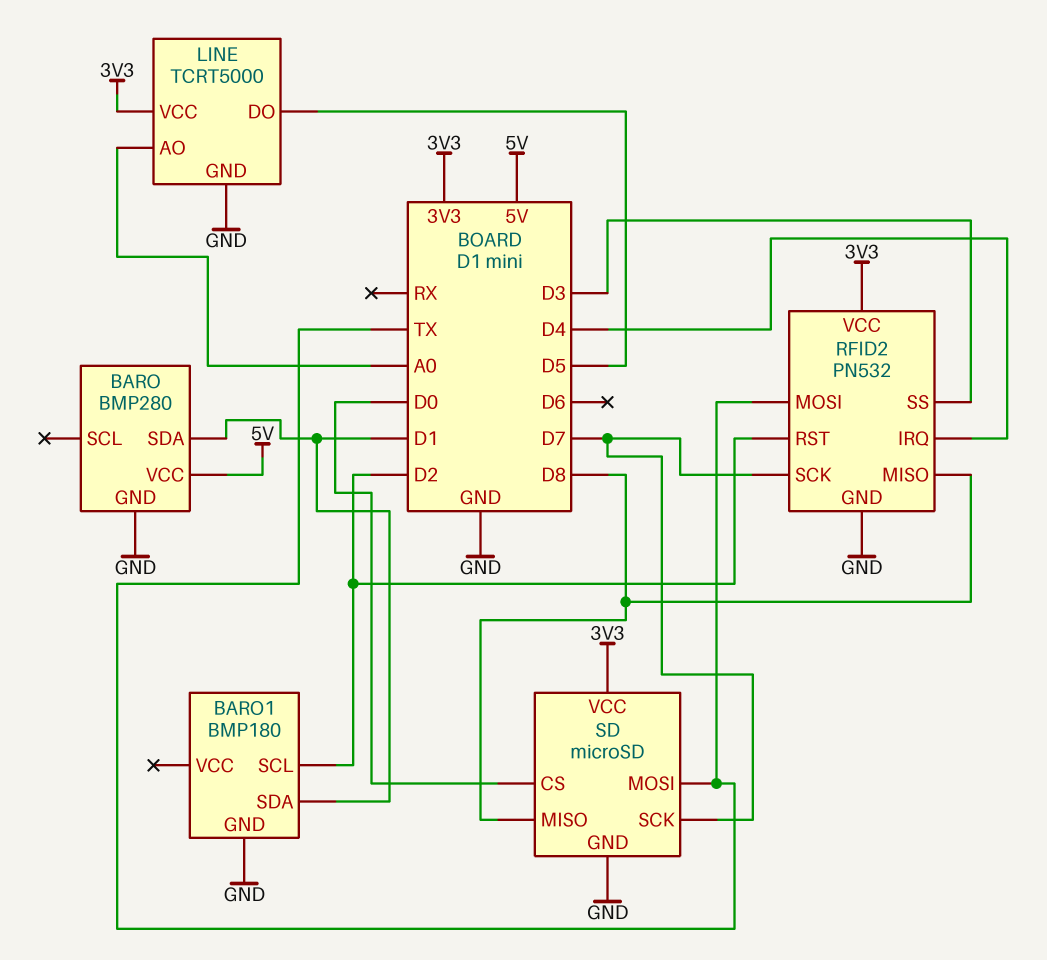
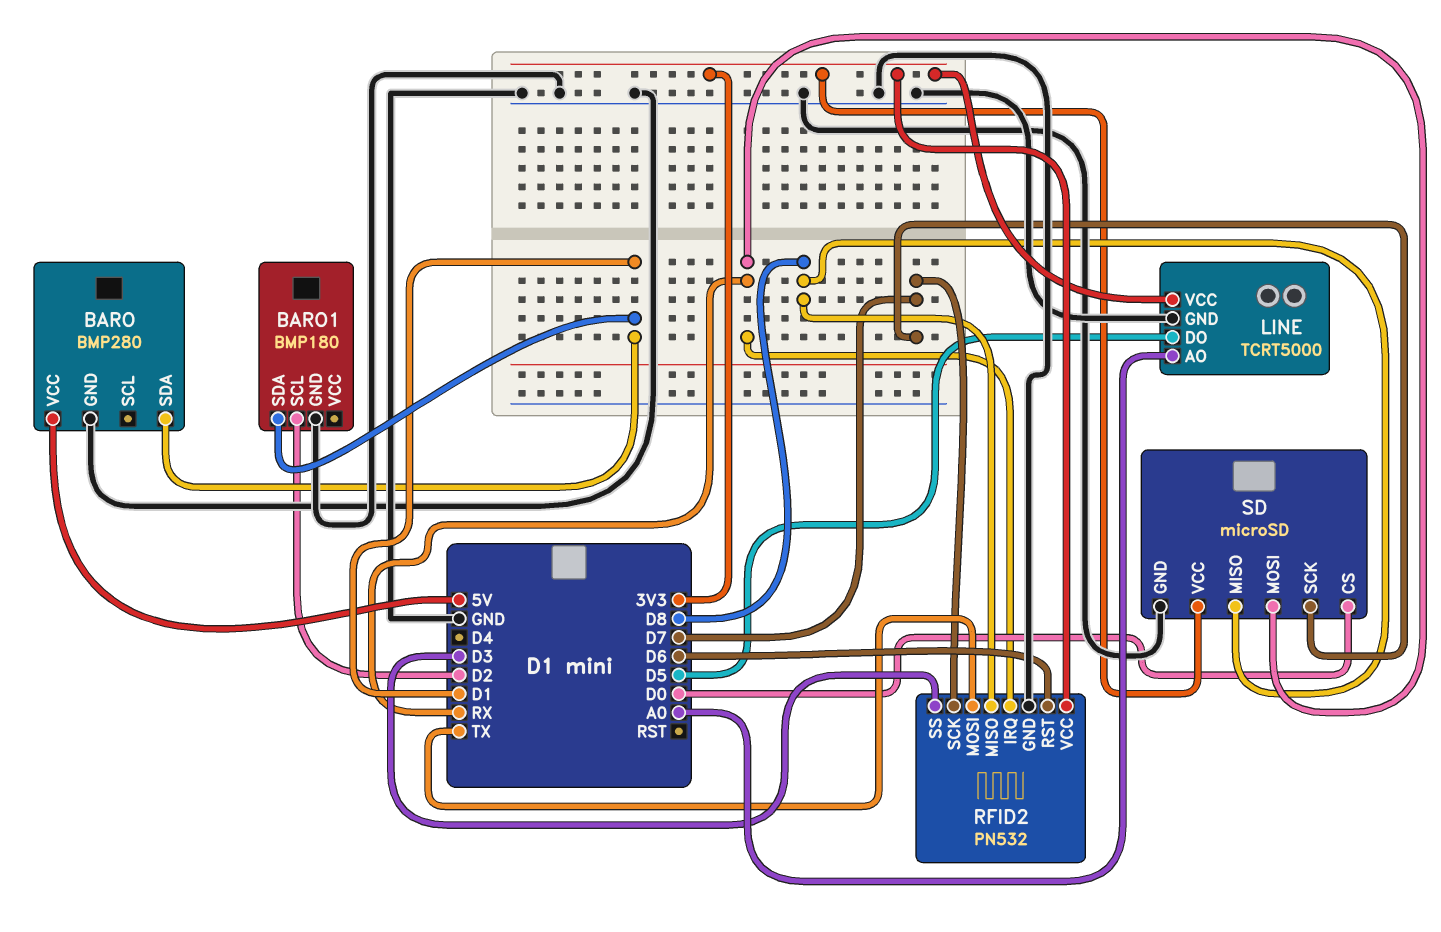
RFID2 pin IRQ: D4 -> RX
RFID2 pin RST: D2 -> D6
SD pin MOSI: TX -> RX

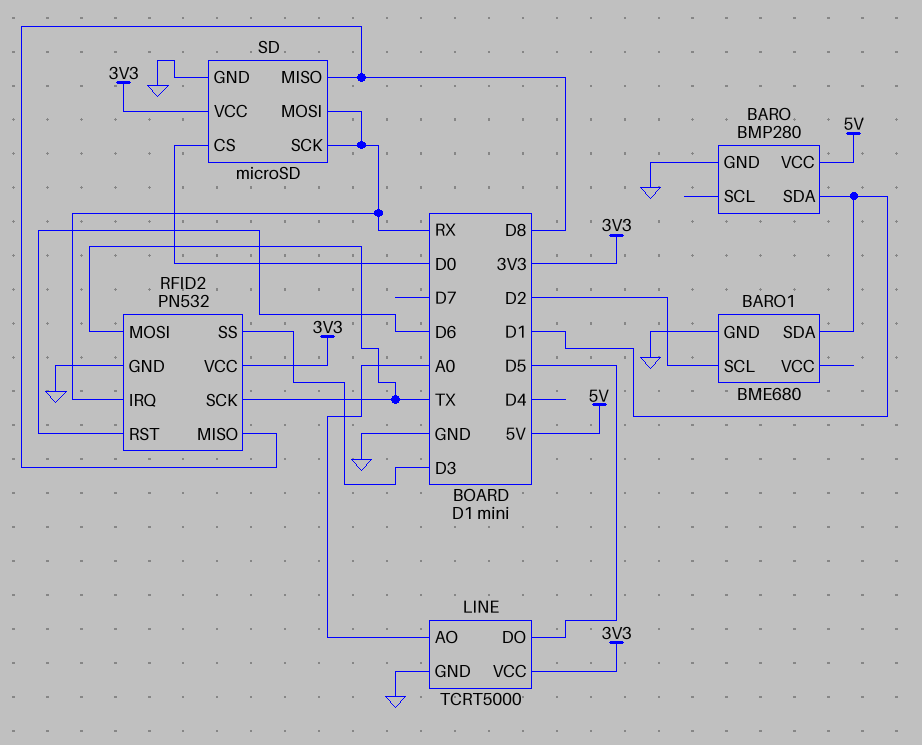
BARO1: BMP180 -> BME680
RFID2 pin SCK: D7 -> TX
SD pin SCK: D7 -> RX

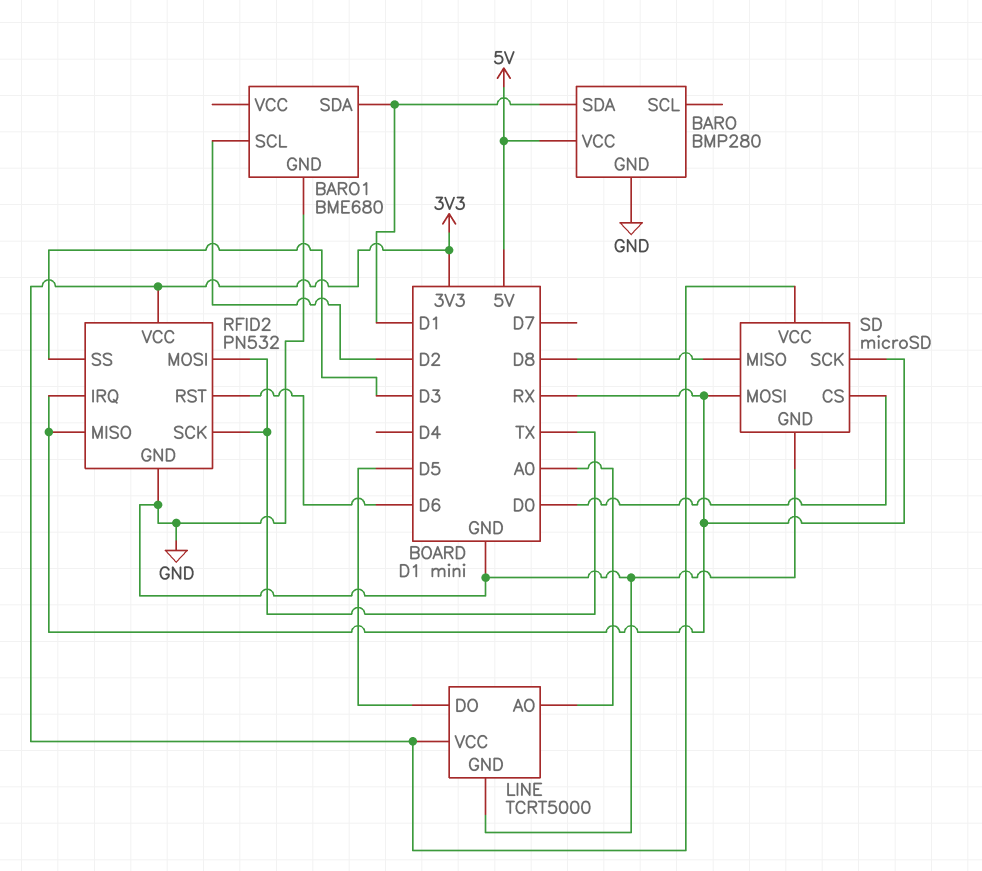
RFID2 pin MISO: D8 -> RX

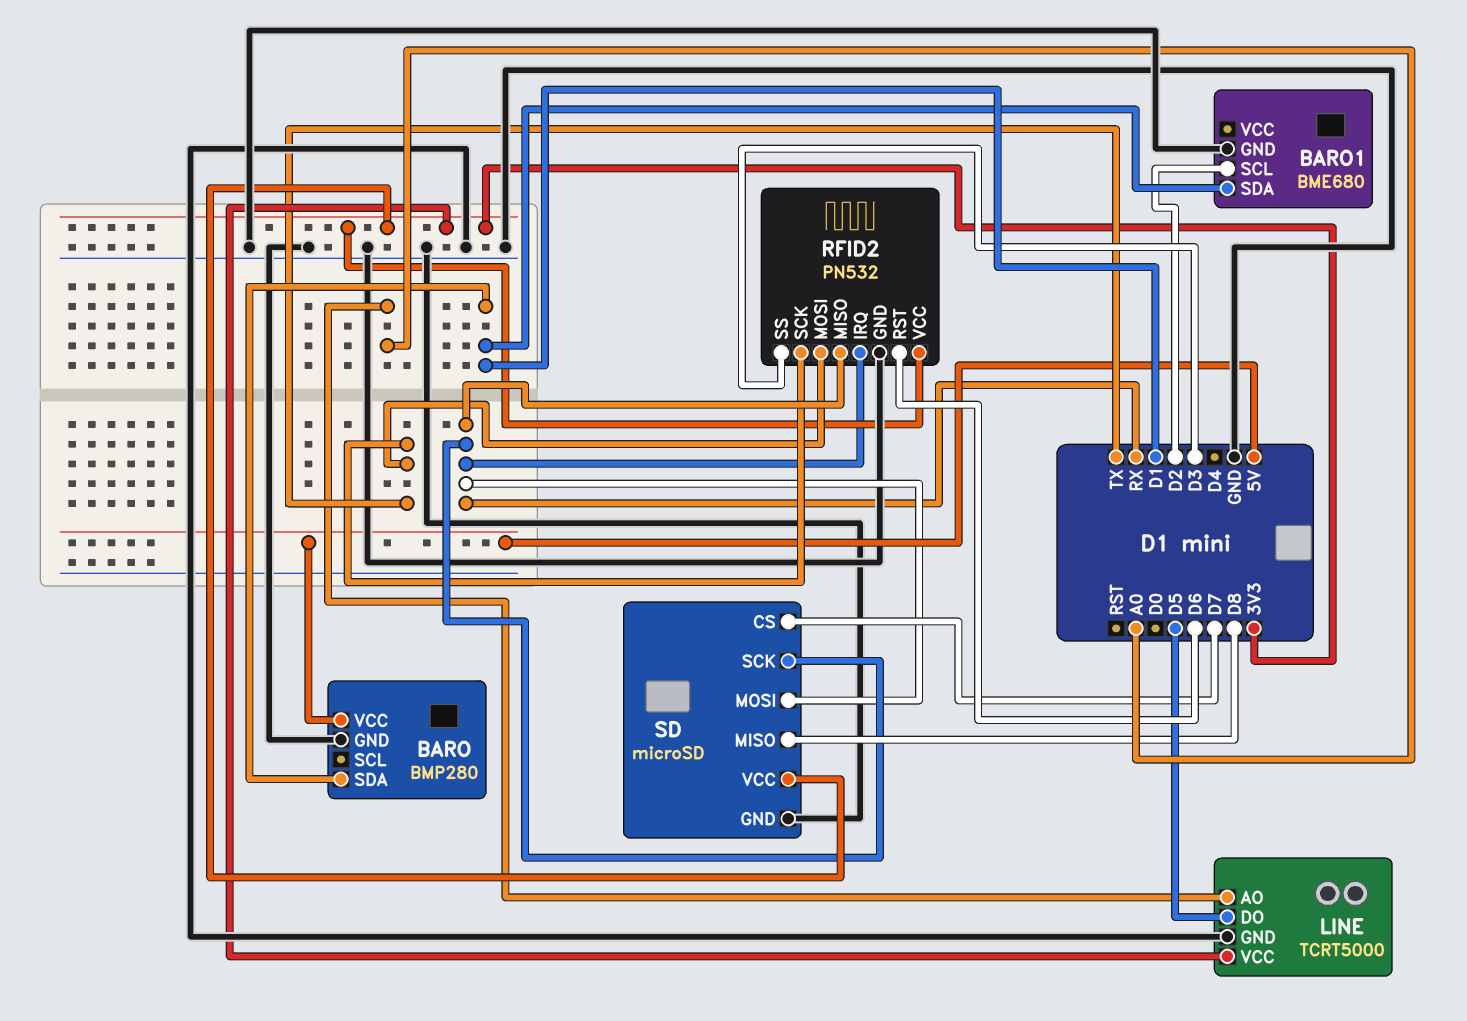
SD pin CS: D0 -> D7

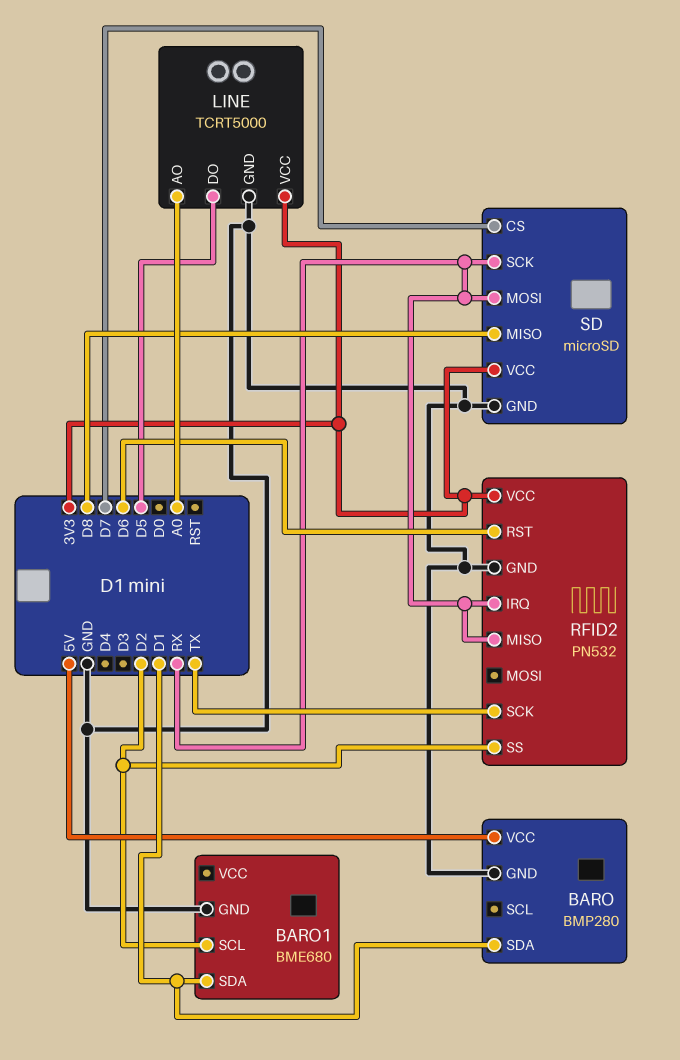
RFID2 pin MOSI: TX -> none
RFID2 pin SS: D3 -> D2

